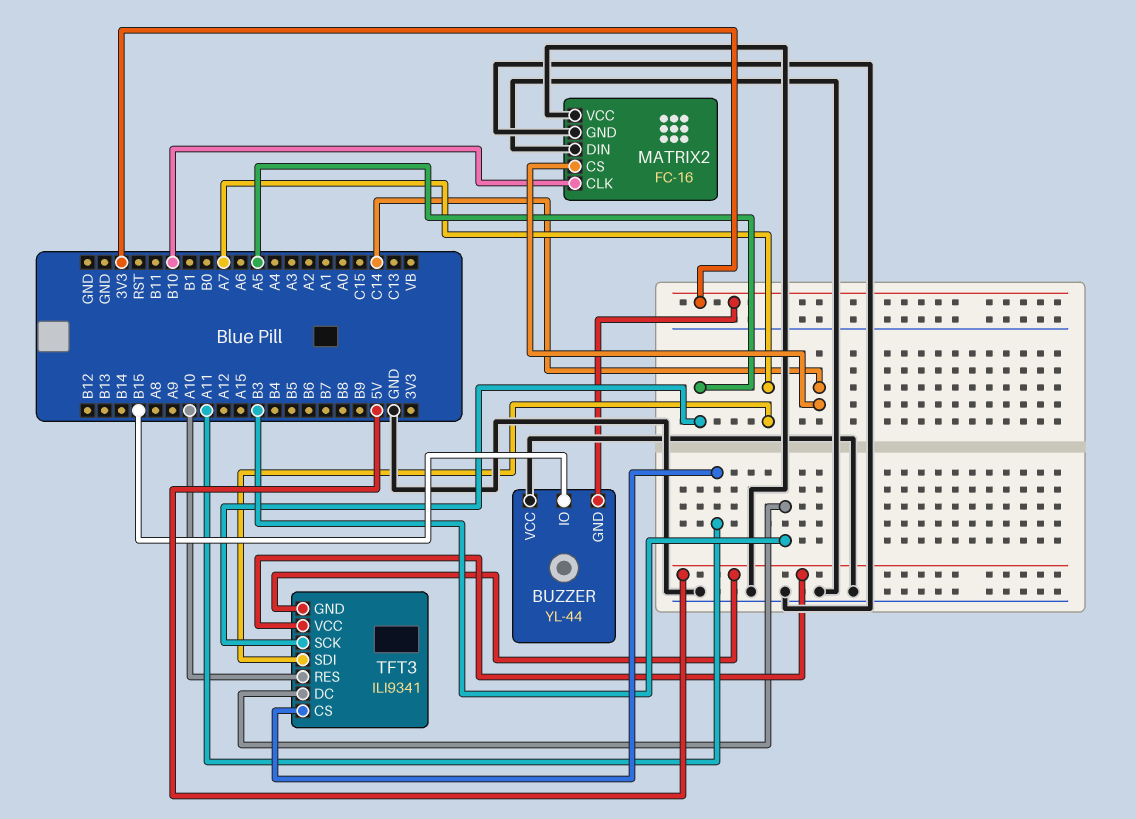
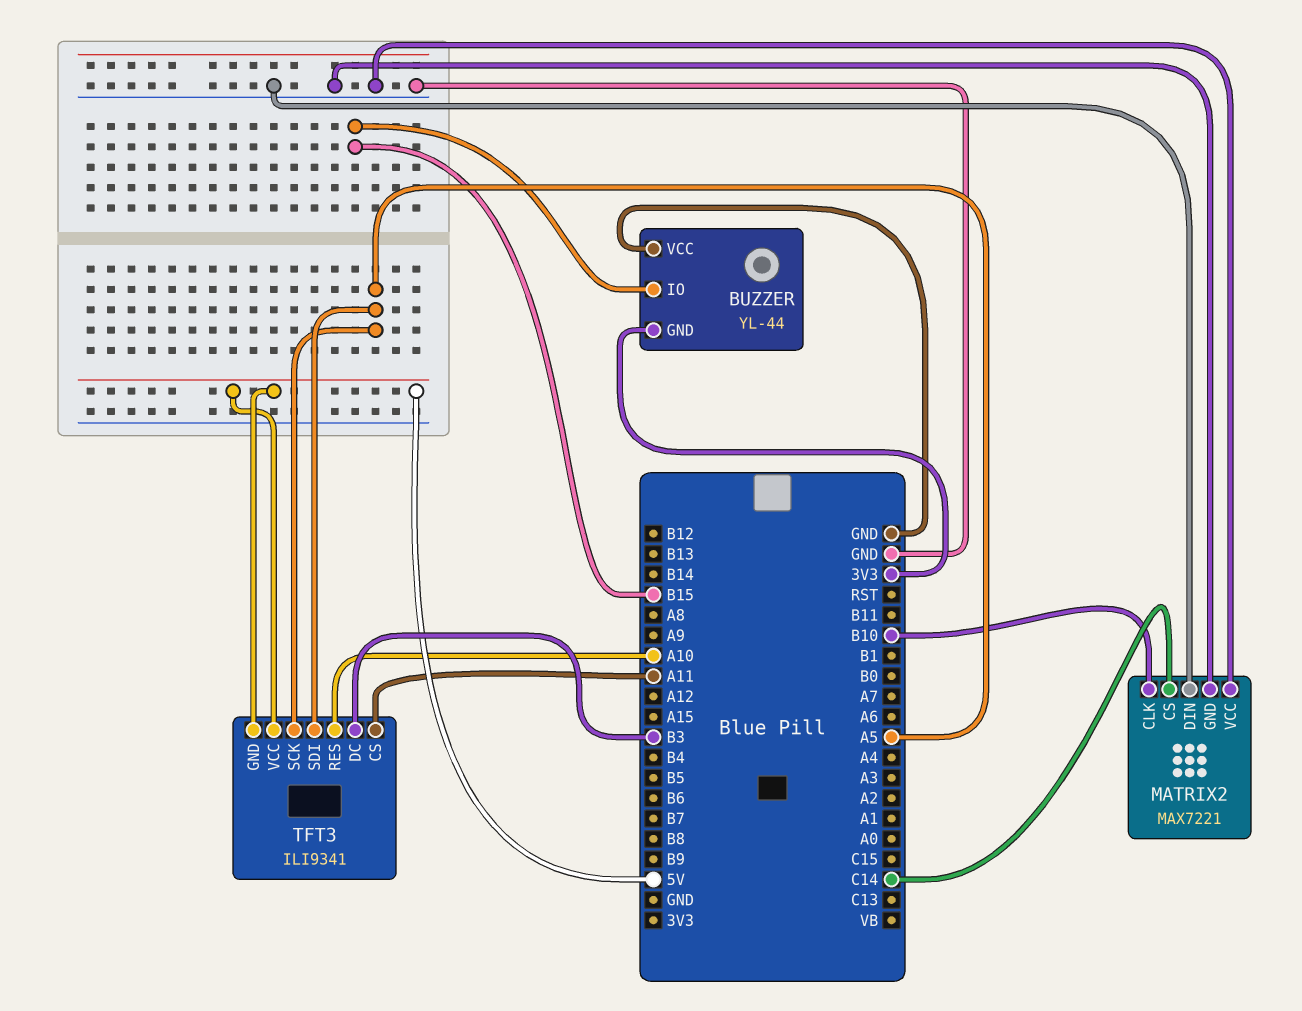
MATRIX2: FC-16 -> MAX7221
TFT3 pin SDI: A7 -> A5

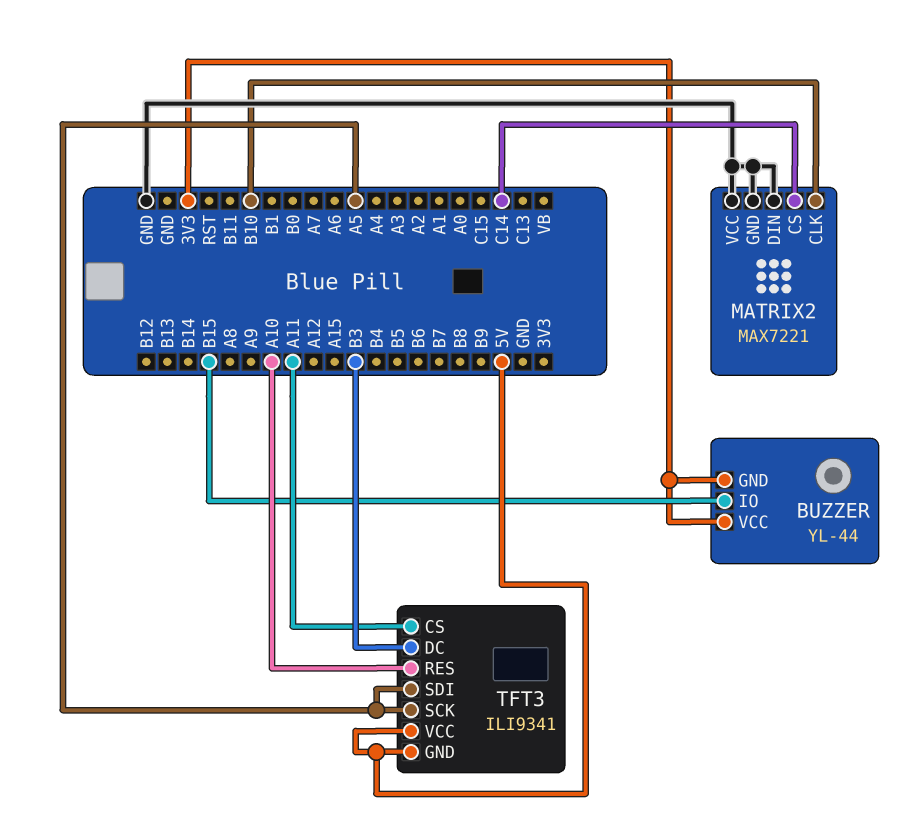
BUZZER pin VCC: GND -> 3V3

